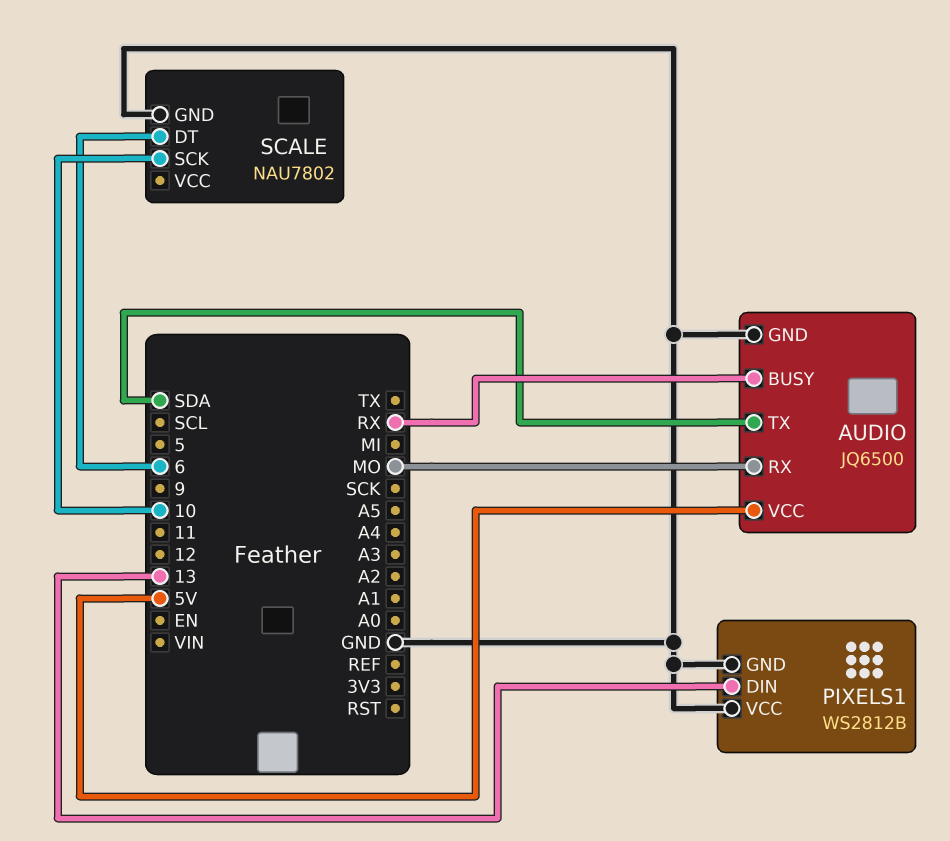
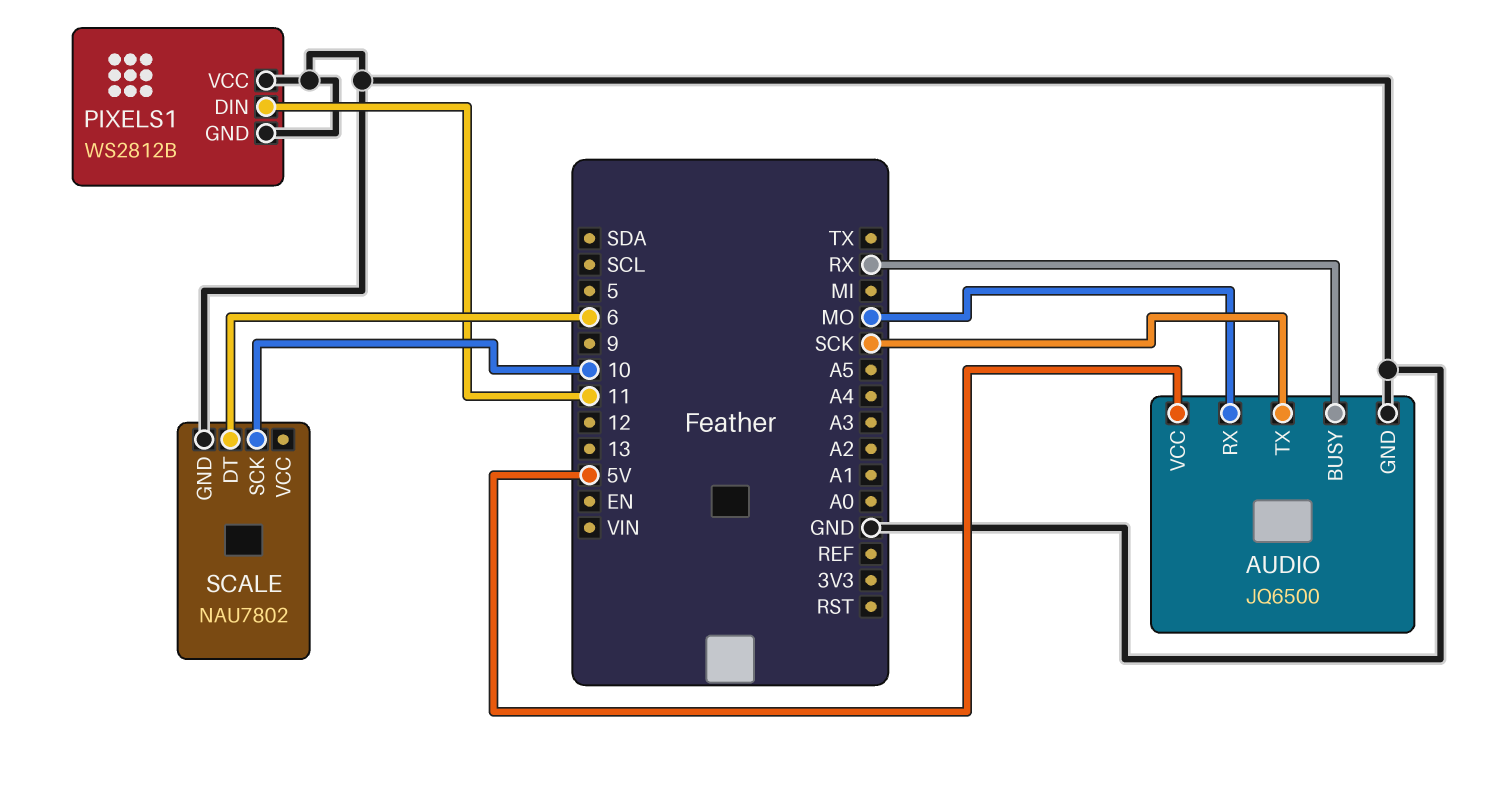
AUDIO pin TX: SDA -> SCK
PIXELS1 pin DIN: 13 -> 11

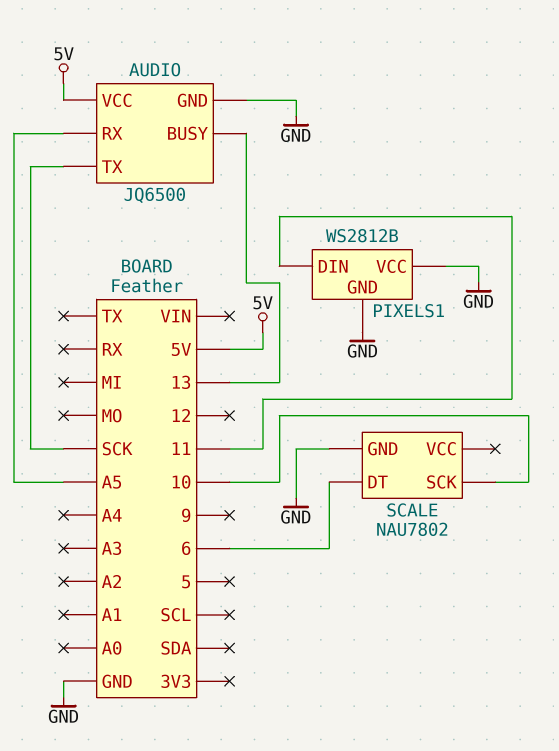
AUDIO pin BUSY: RX -> 13
AUDIO pin RX: MO -> A5

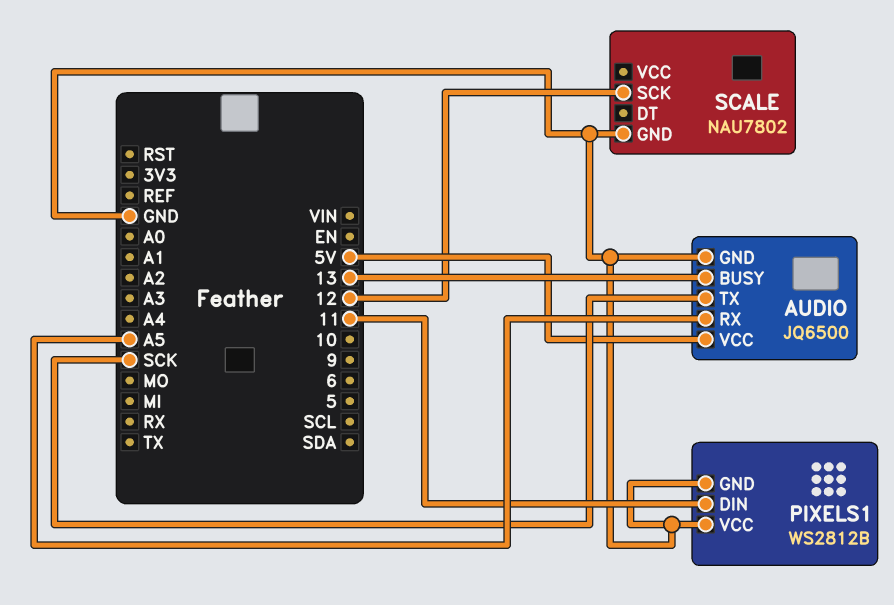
SCALE pin DT: 6 -> none
SCALE pin SCK: 10 -> 12

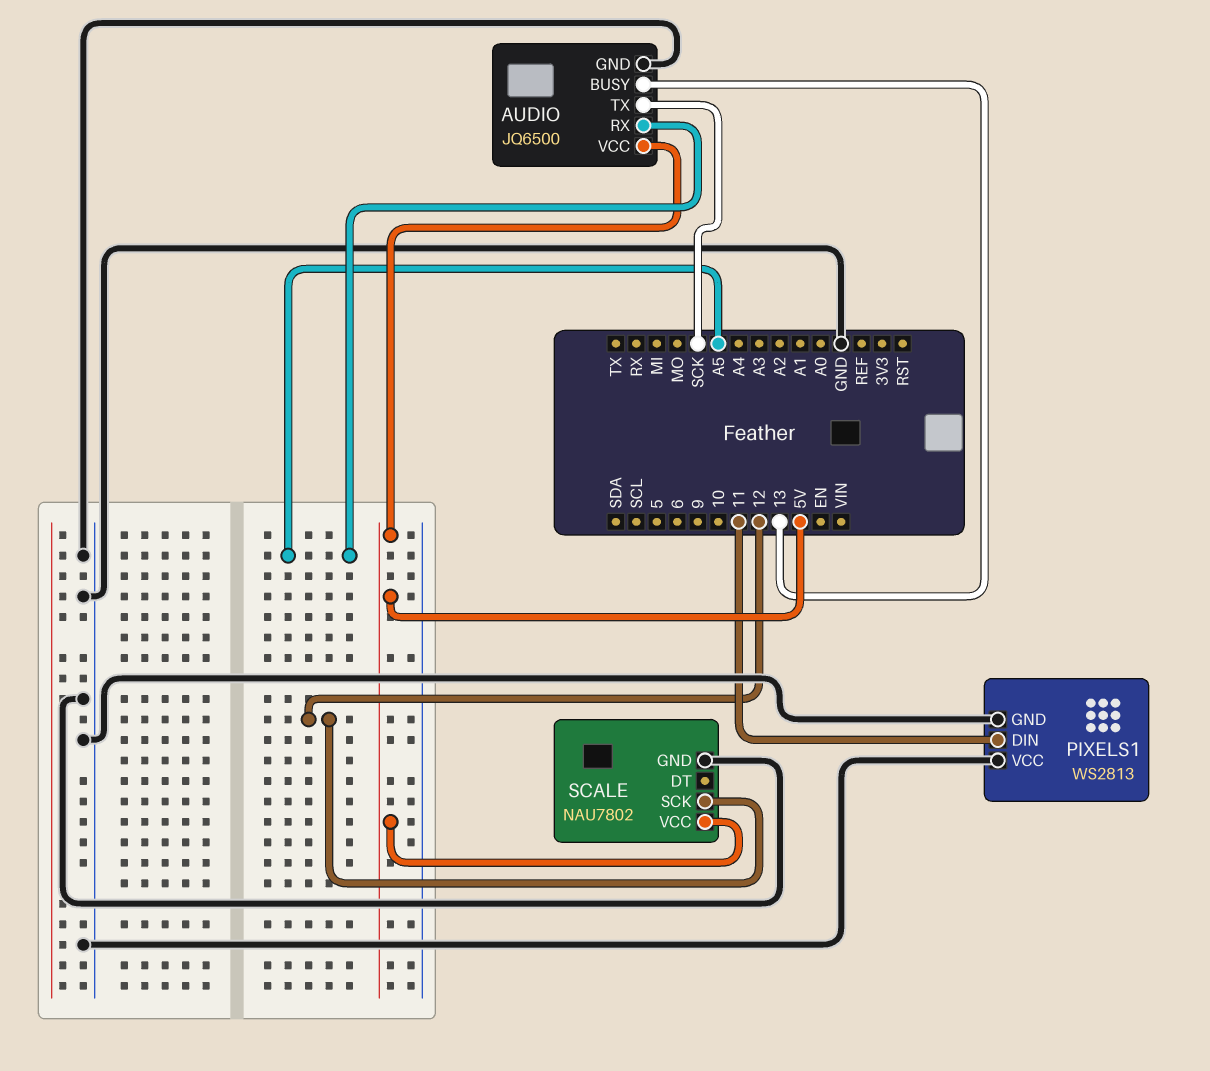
PIXELS1: WS2812B -> WS2813
SCALE pin VCC: none -> 5V

